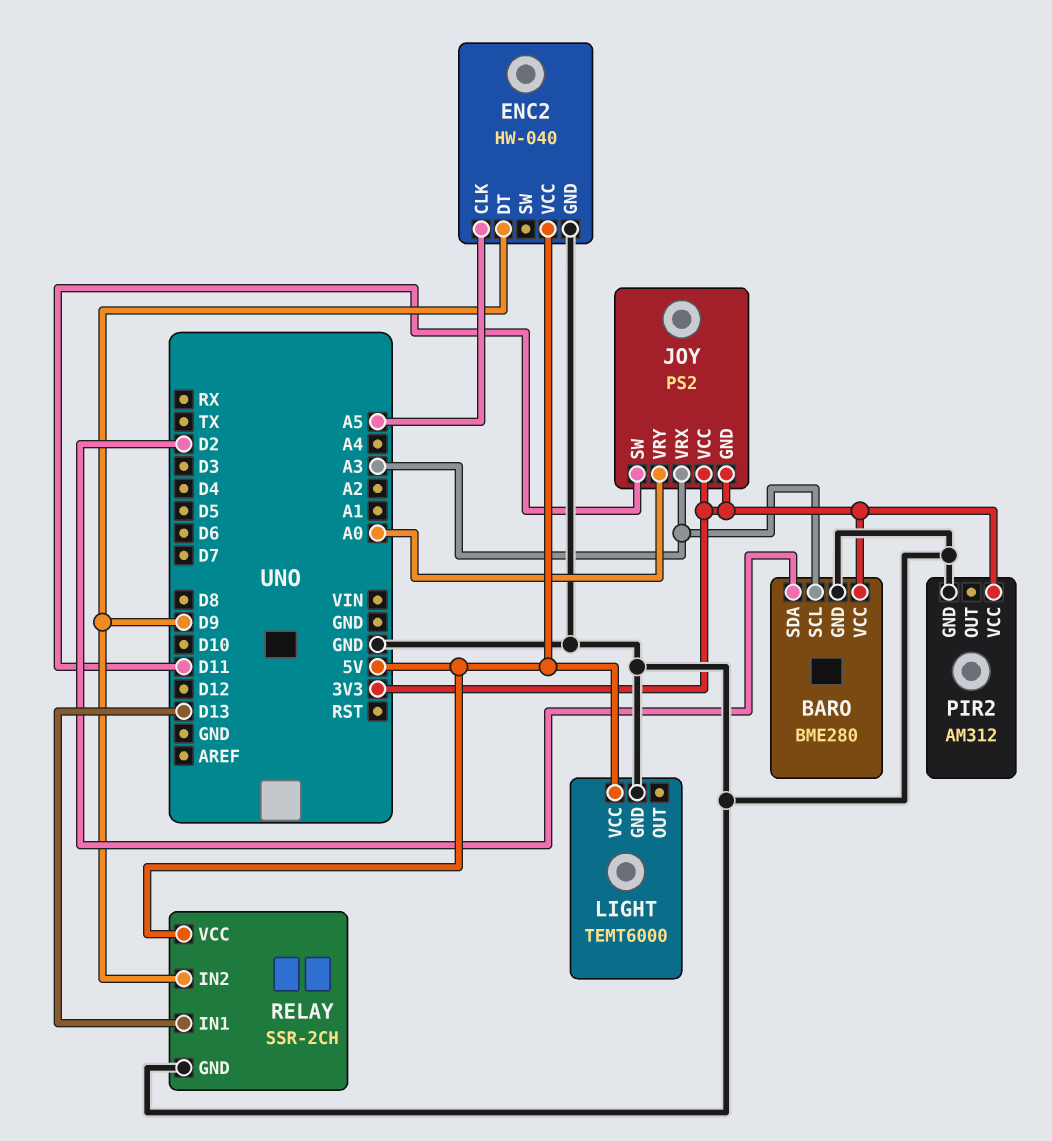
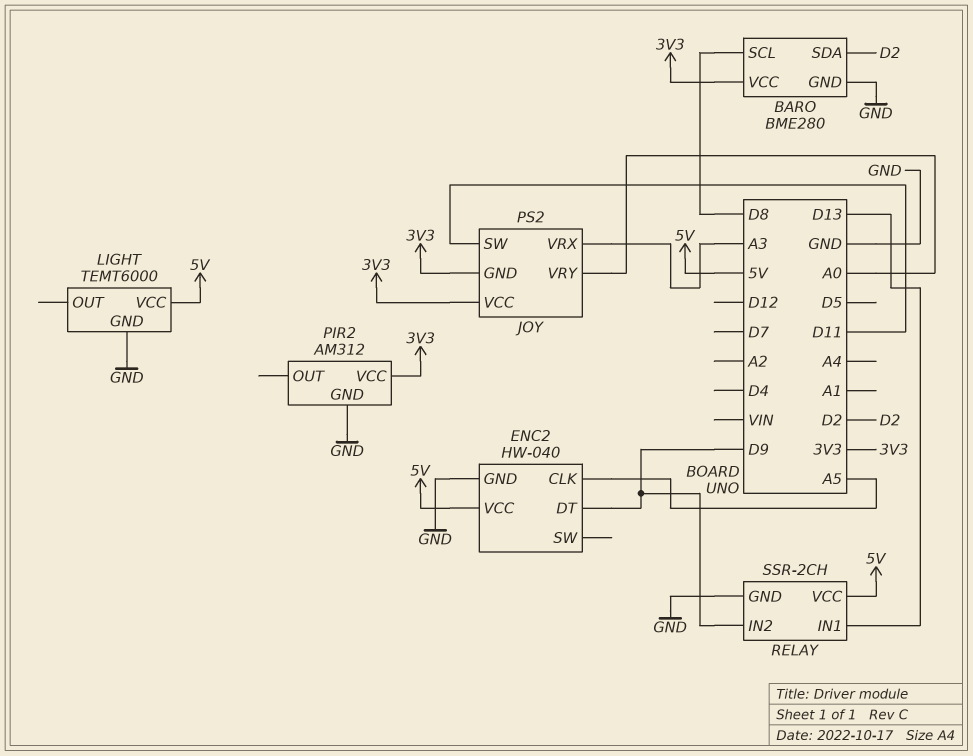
BARO pin SCL: A3 -> D8

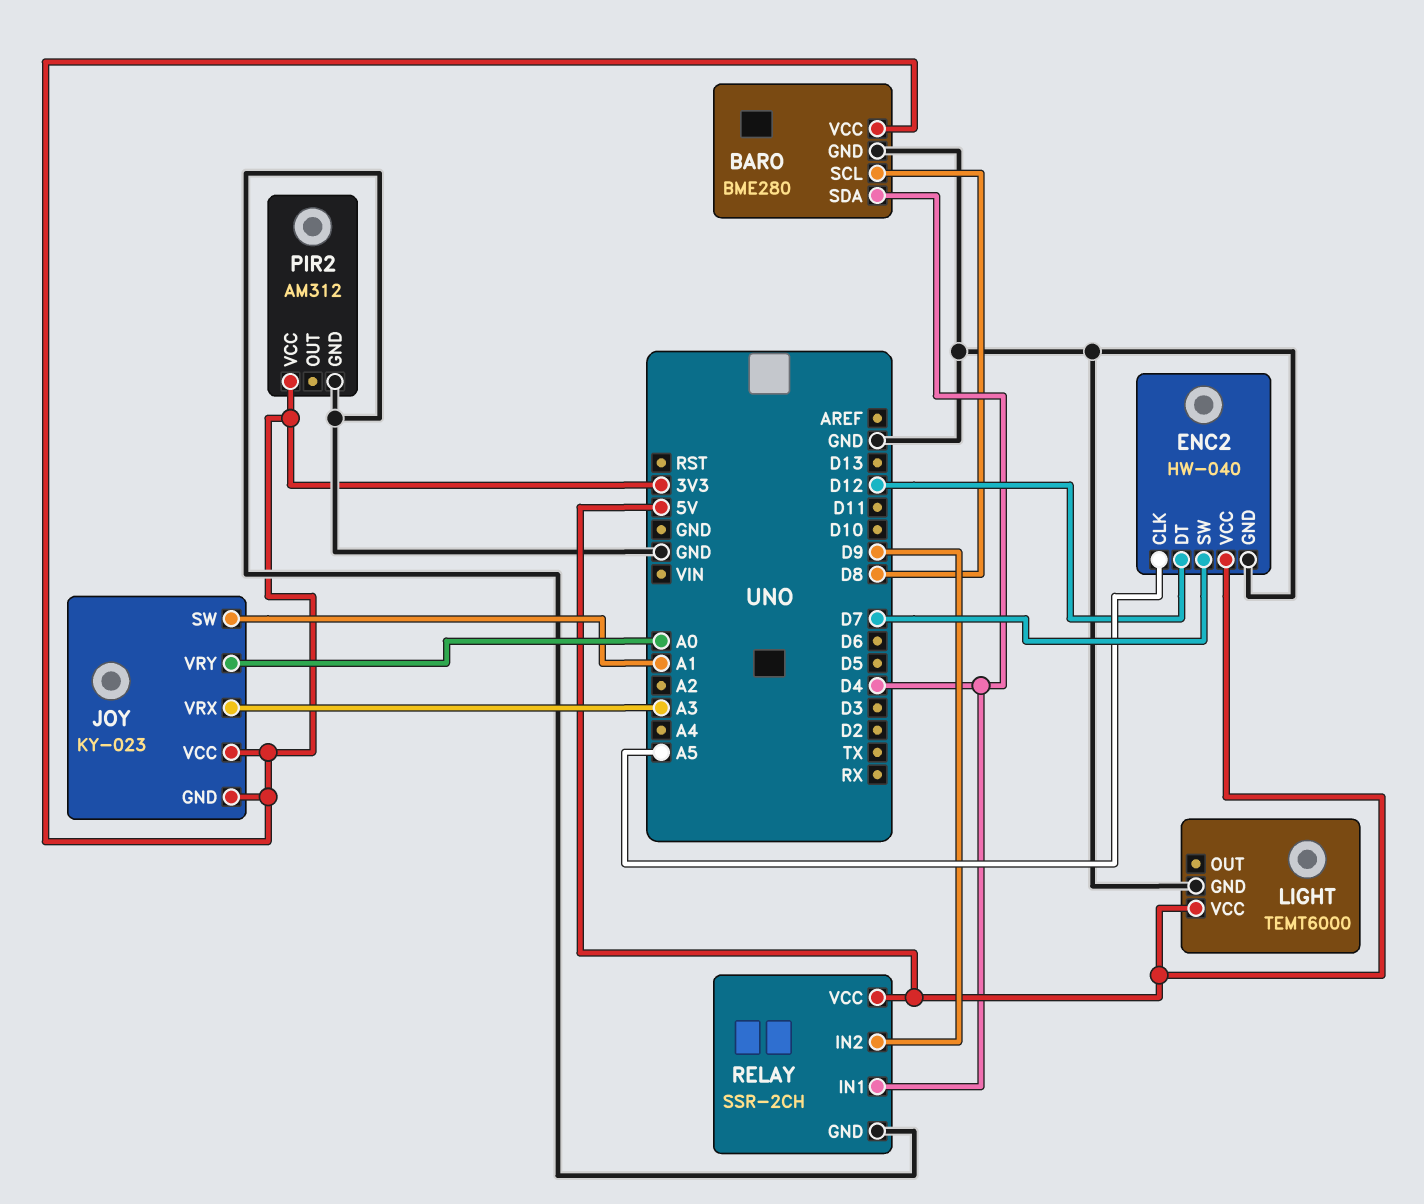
BARO pin SDA: D2 -> D4
ENC2 pin DT: D9 -> D12
ENC2 pin SW: none -> D7
JOY: PS2 -> KY-023
JOY pin SW: D11 -> A1
RELAY pin IN1: D13 -> D4

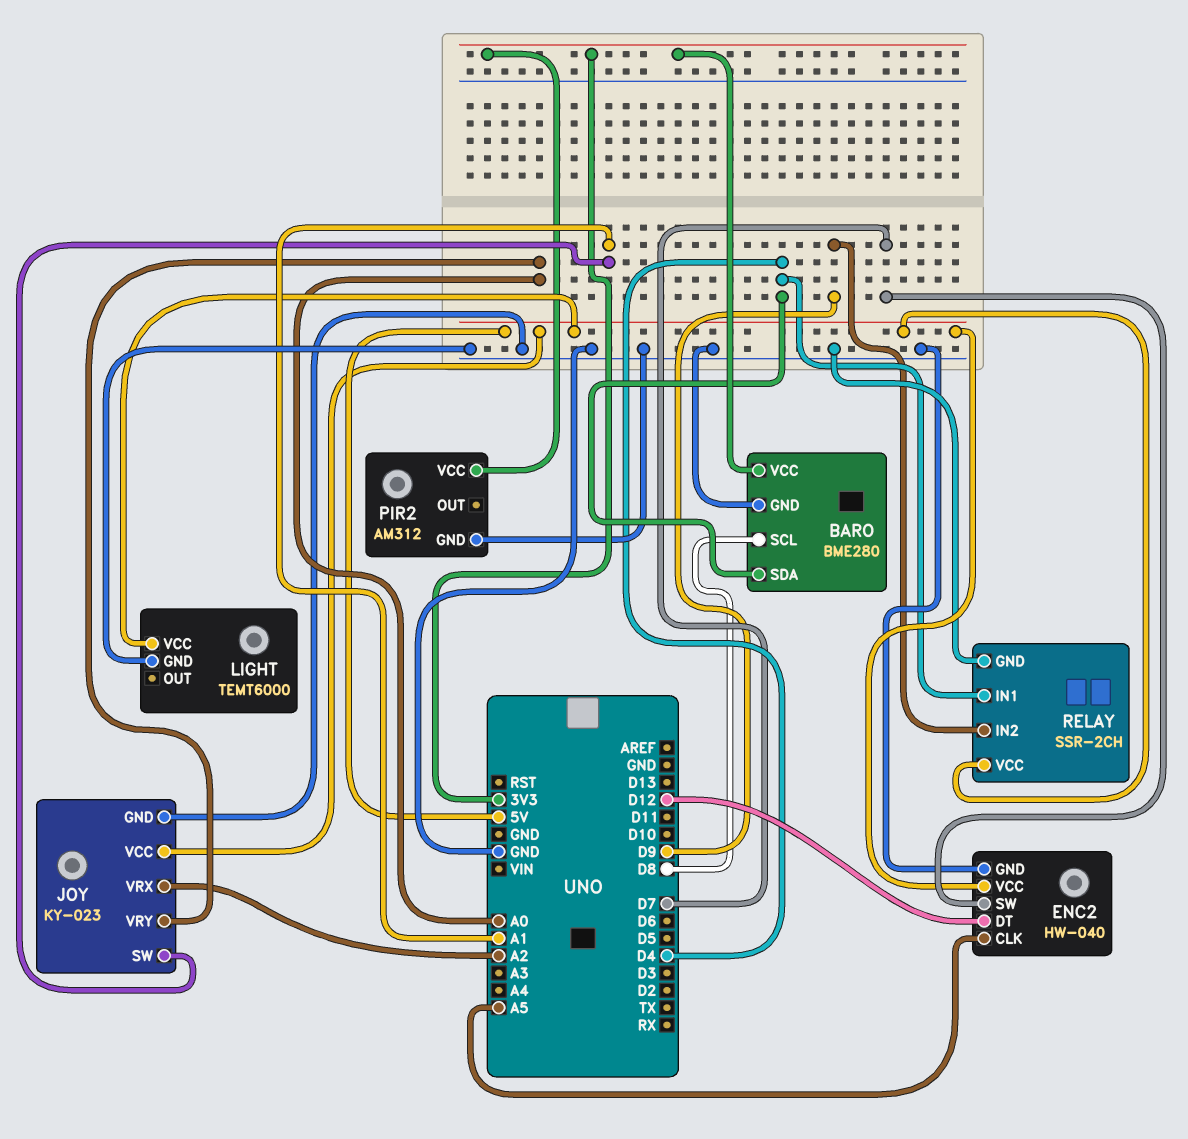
JOY pin GND: 3V3 -> GND
JOY pin VCC: 3V3 -> 5V
JOY pin VRX: A3 -> A2

